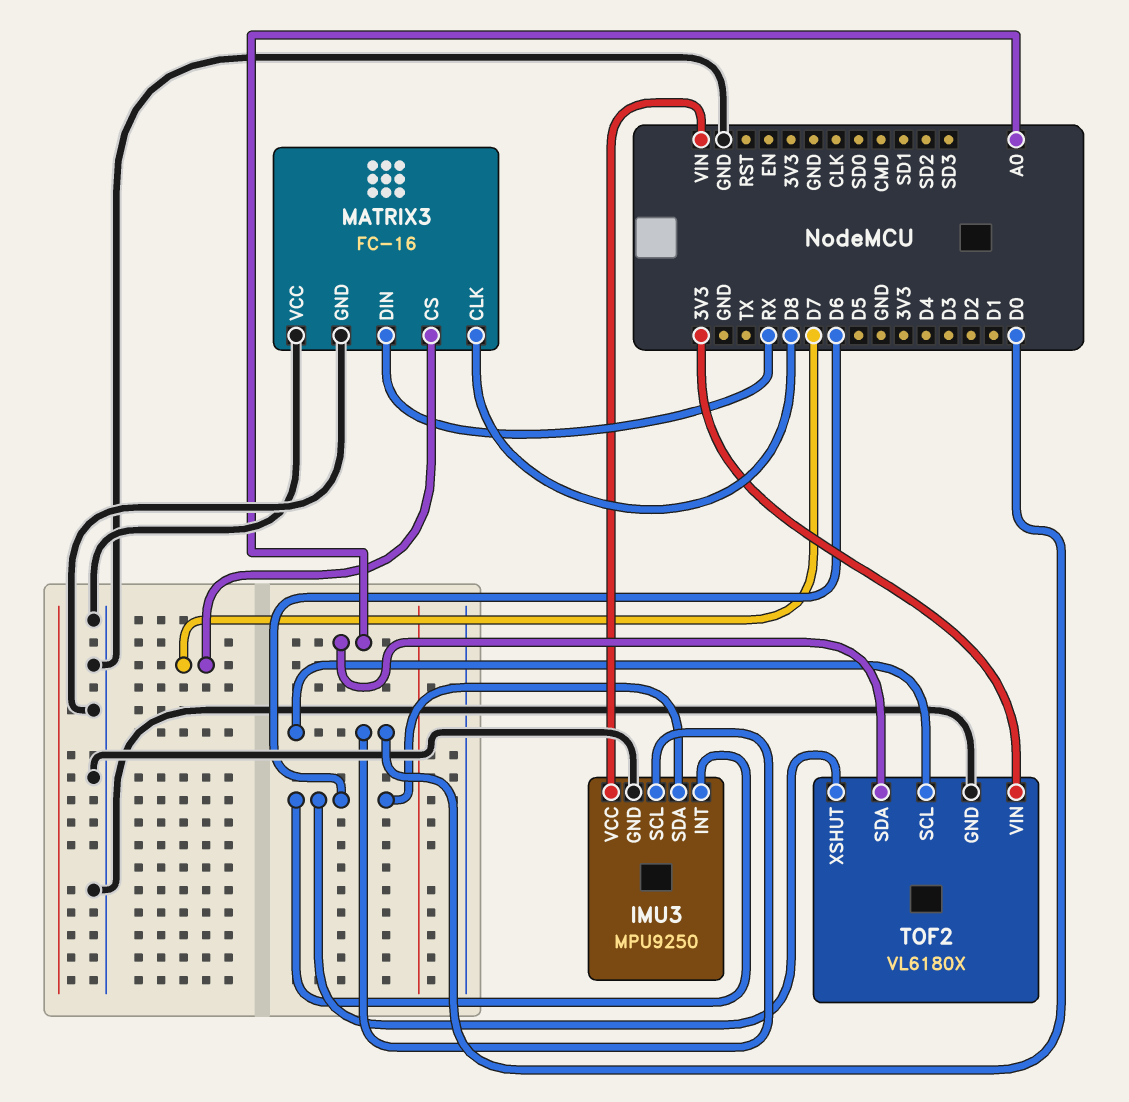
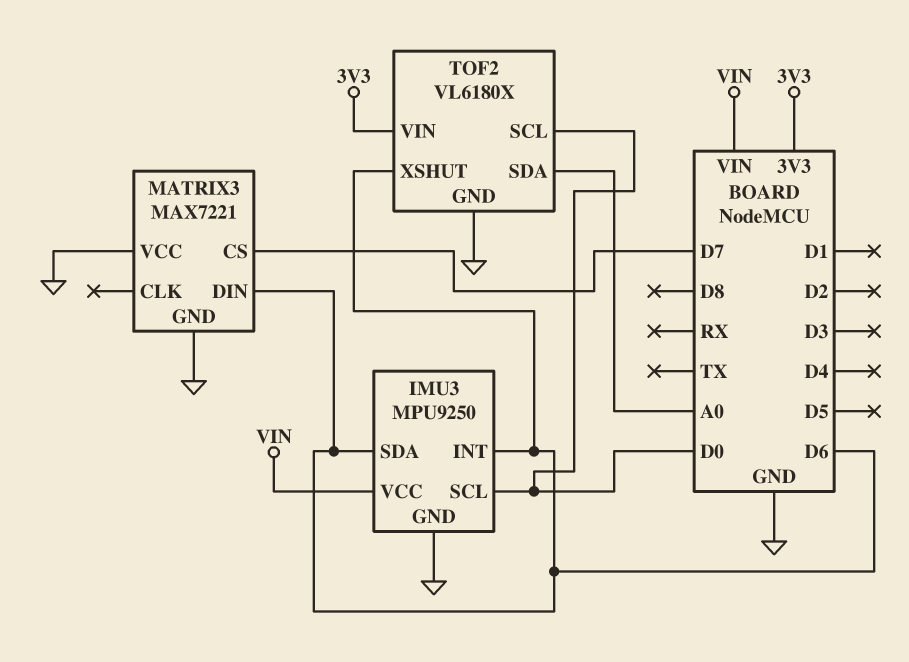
MATRIX3: FC-16 -> MAX7221
MATRIX3 pin CLK: D8 -> none
MATRIX3 pin DIN: RX -> D6

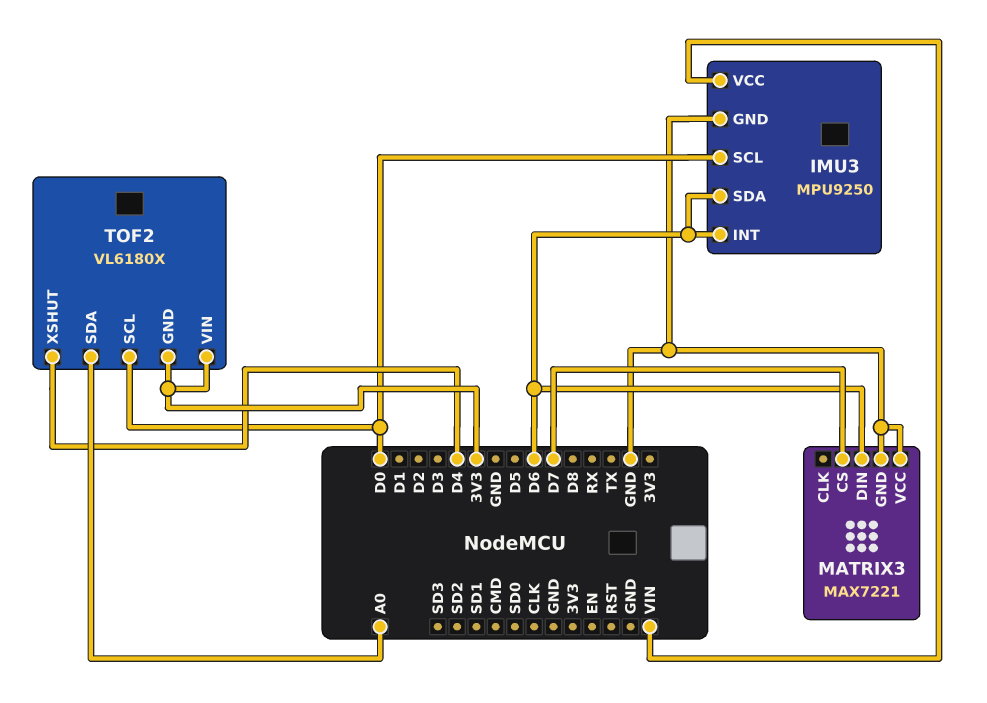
TOF2 pin GND: GND -> 3V3
TOF2 pin XSHUT: D6 -> D4

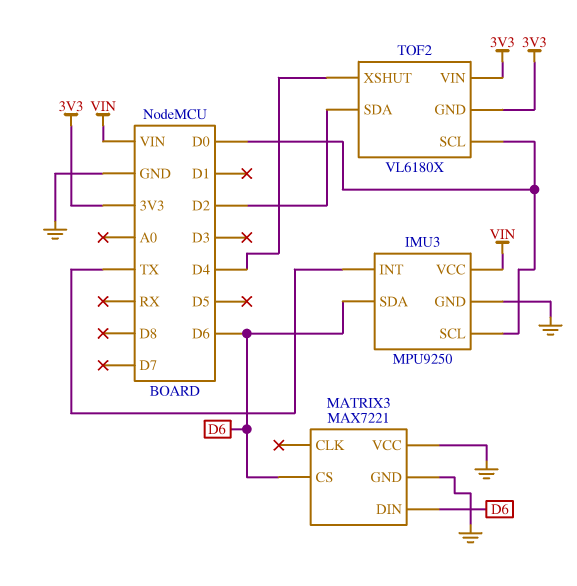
IMU3 pin INT: D6 -> TX
MATRIX3 pin CS: D7 -> D6
TOF2 pin SDA: A0 -> D2

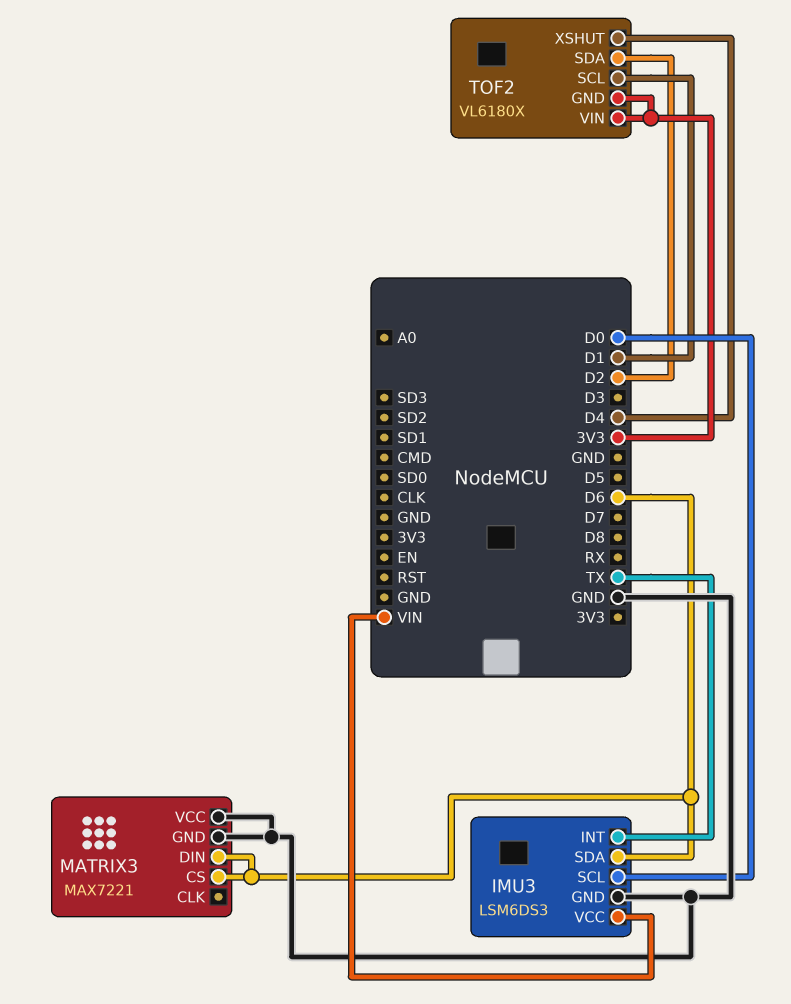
IMU3: MPU9250 -> LSM6DS3
TOF2 pin SCL: D0 -> D1

